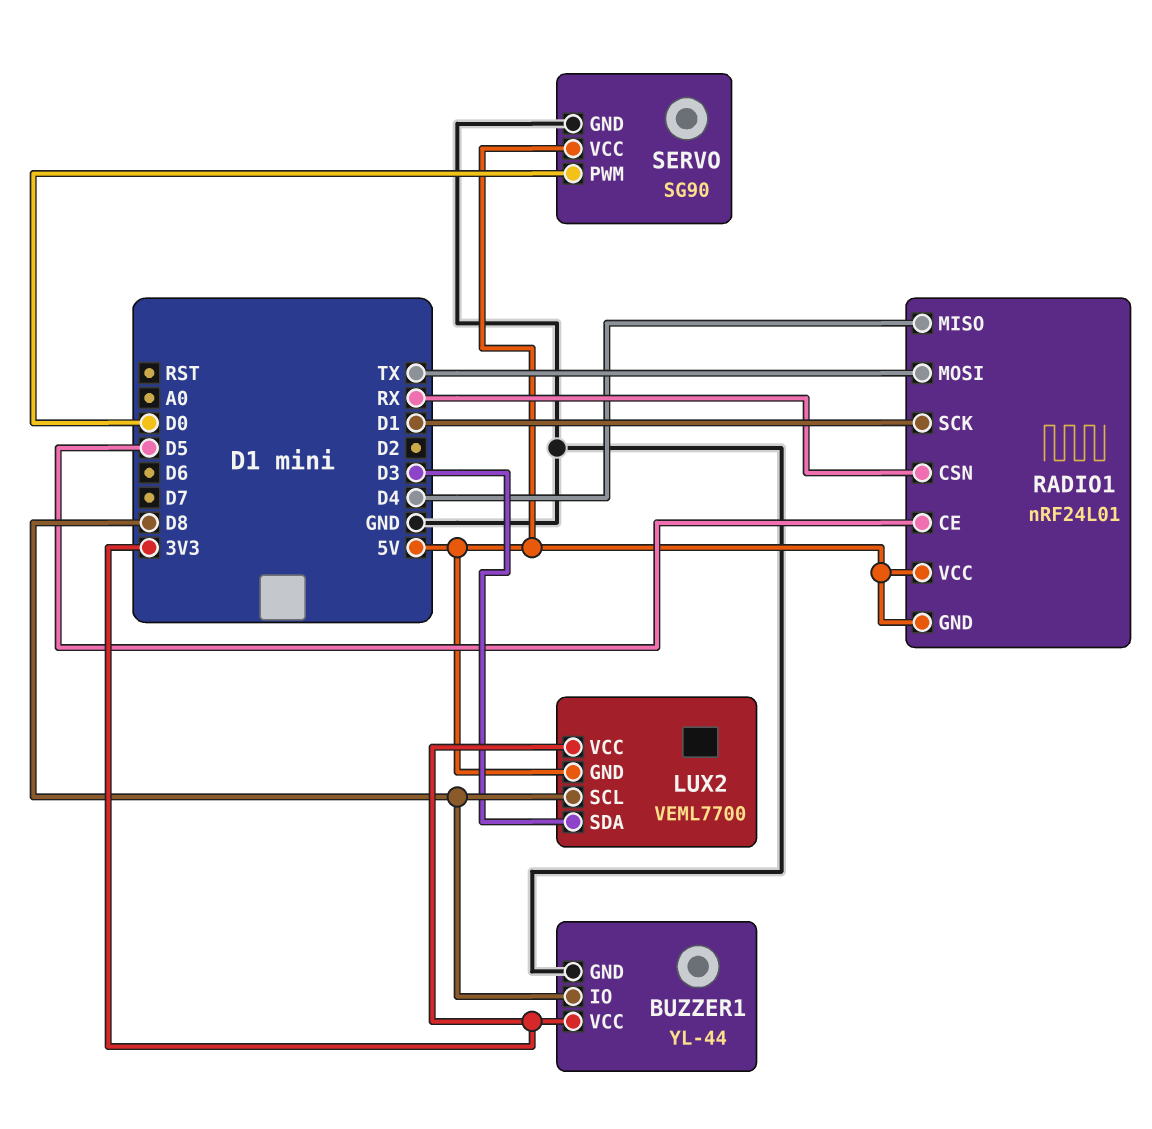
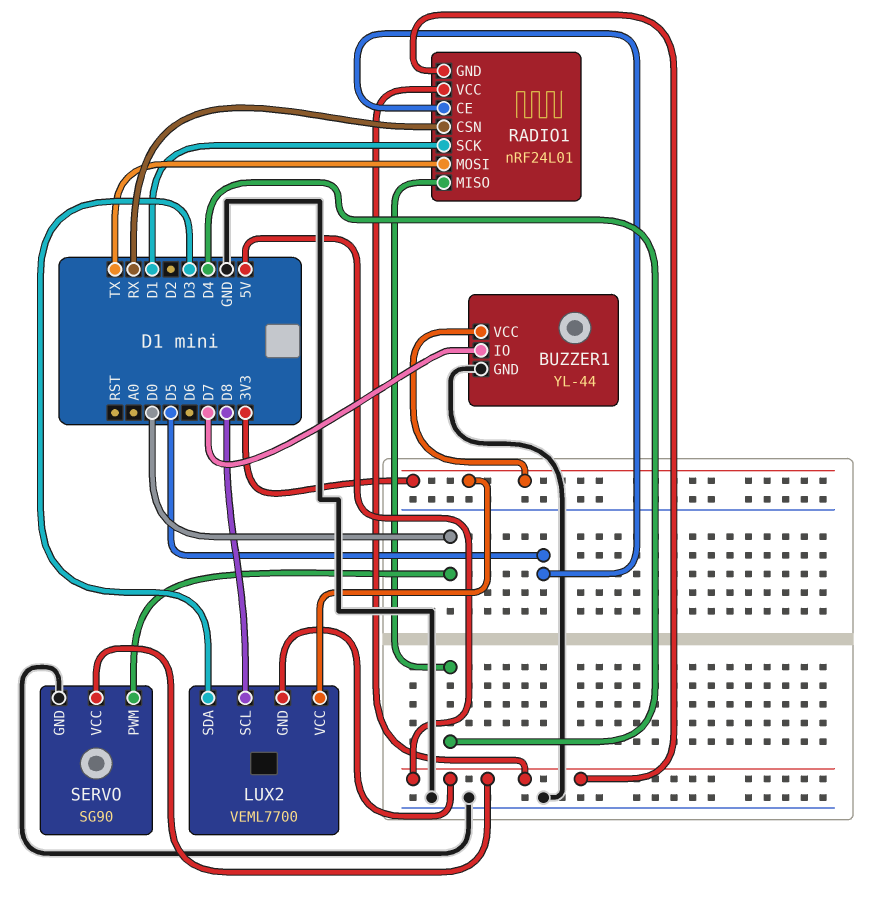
BUZZER1 pin IO: D8 -> D7

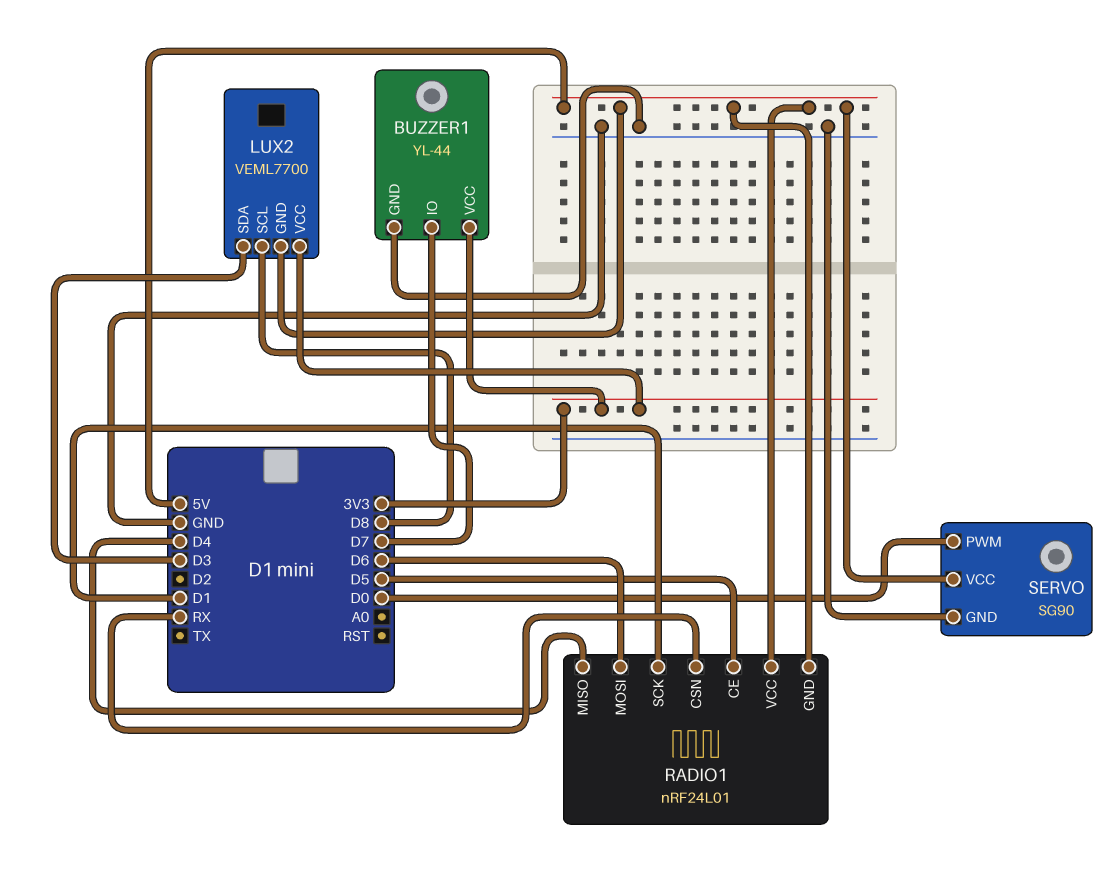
RADIO1 pin MOSI: TX -> D6

